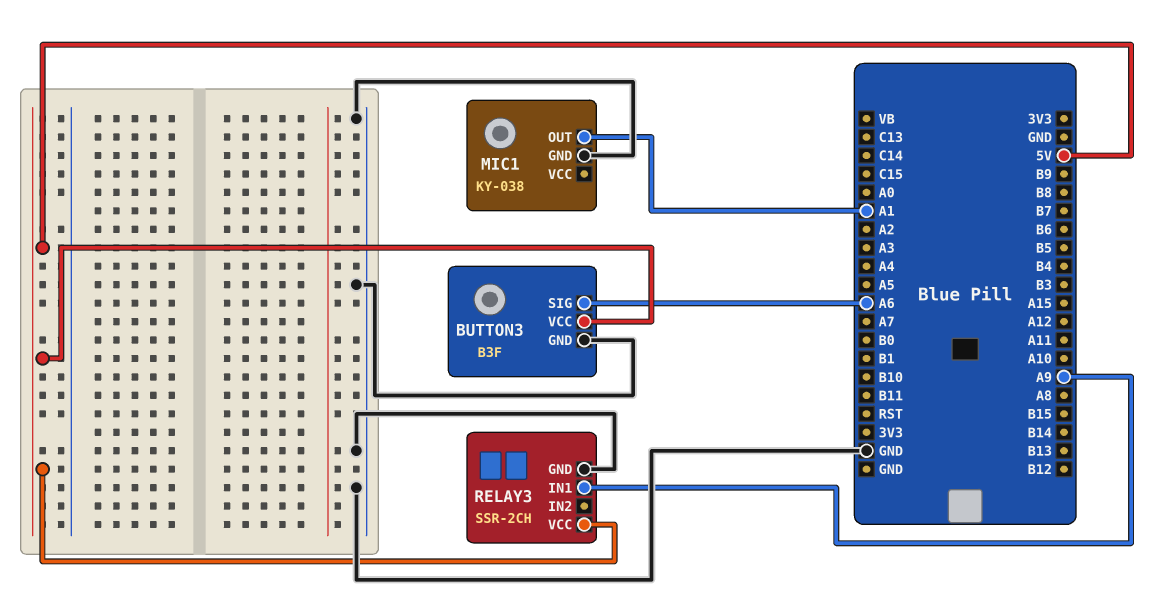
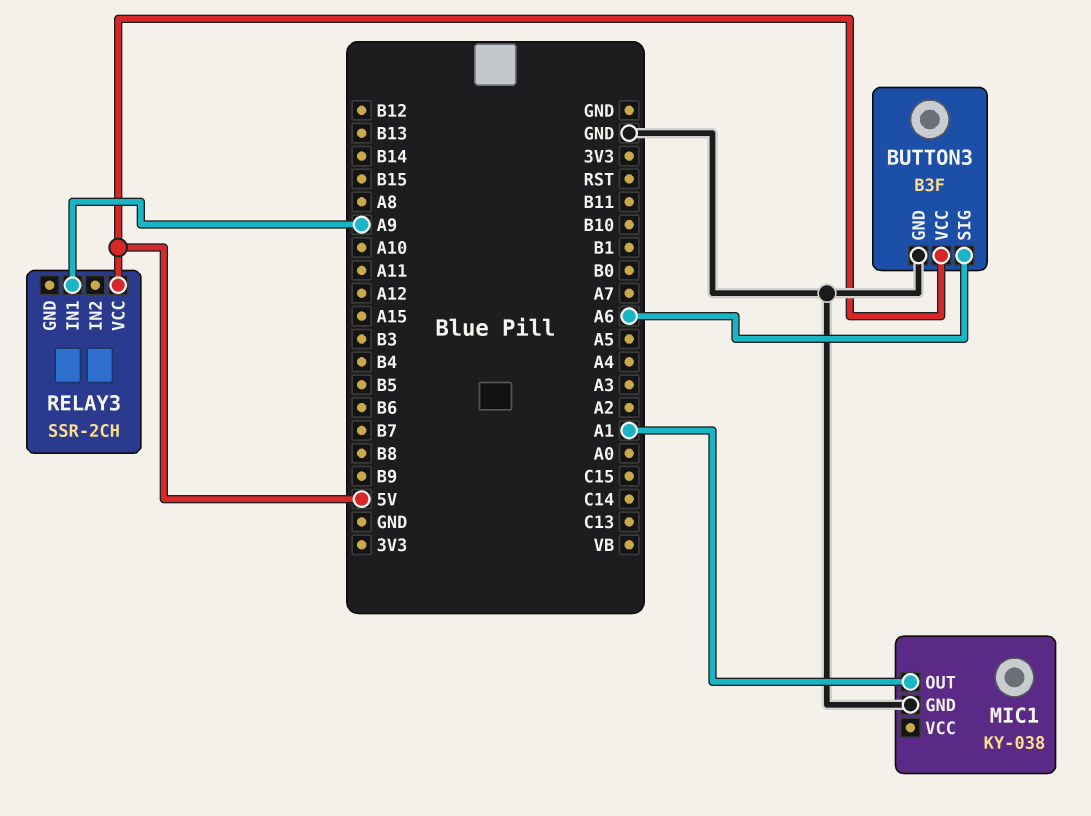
RELAY3 pin GND: GND -> none

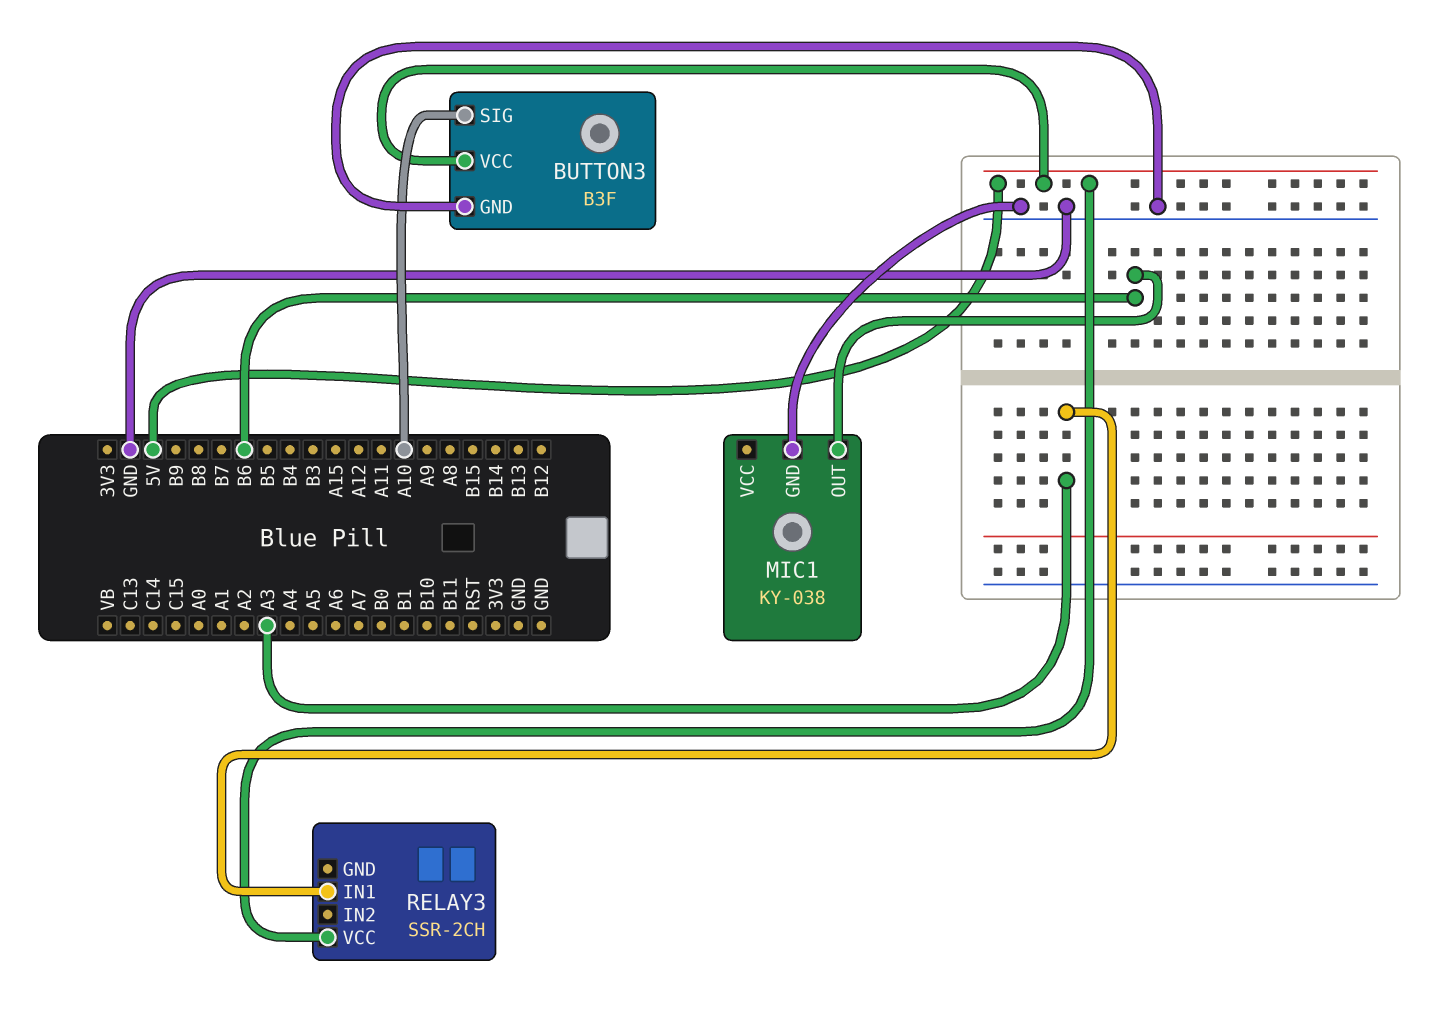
BUTTON3 pin SIG: A6 -> A10
MIC1 pin OUT: A1 -> B6
RELAY3 pin IN1: A9 -> A3

